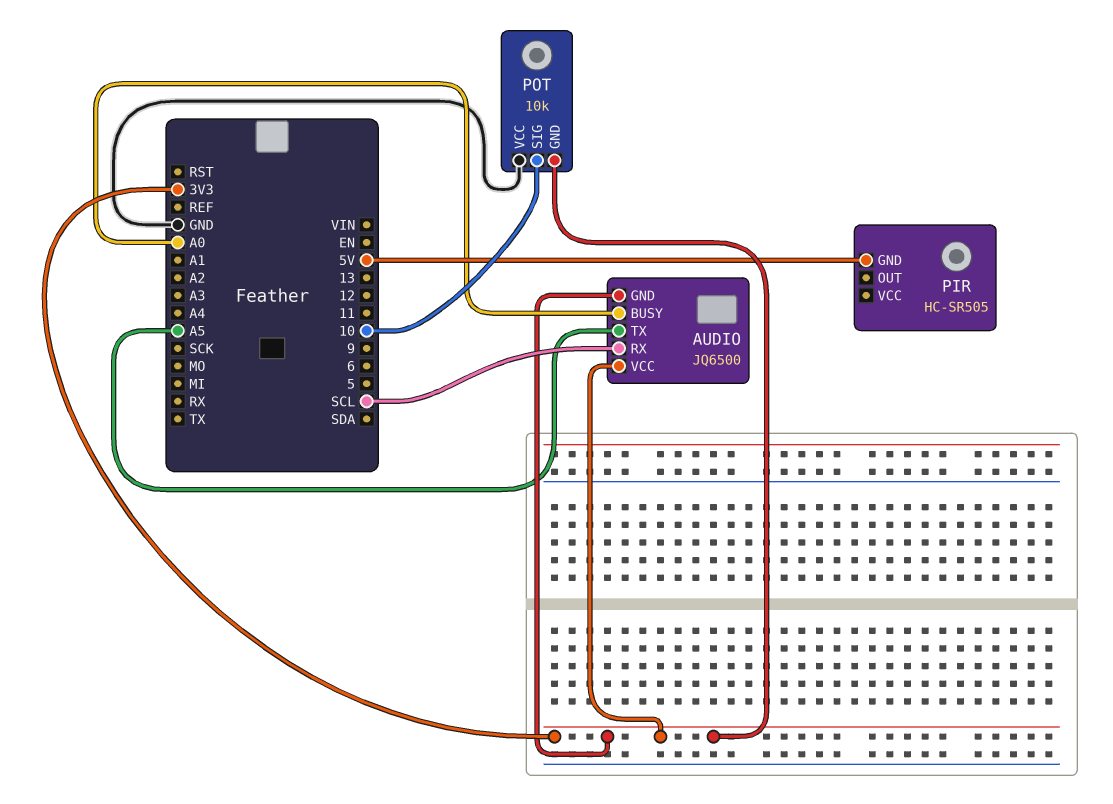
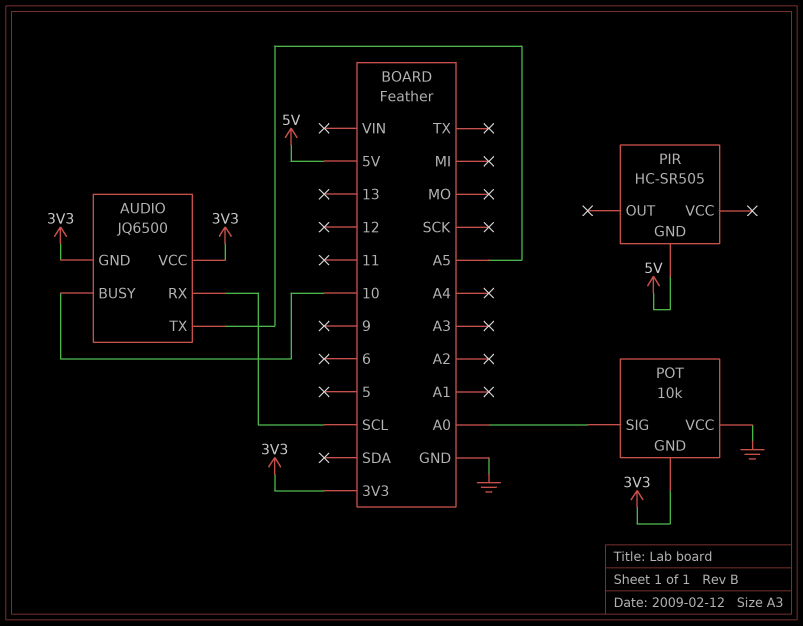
AUDIO pin BUSY: A0 -> 10
POT pin SIG: 10 -> A0

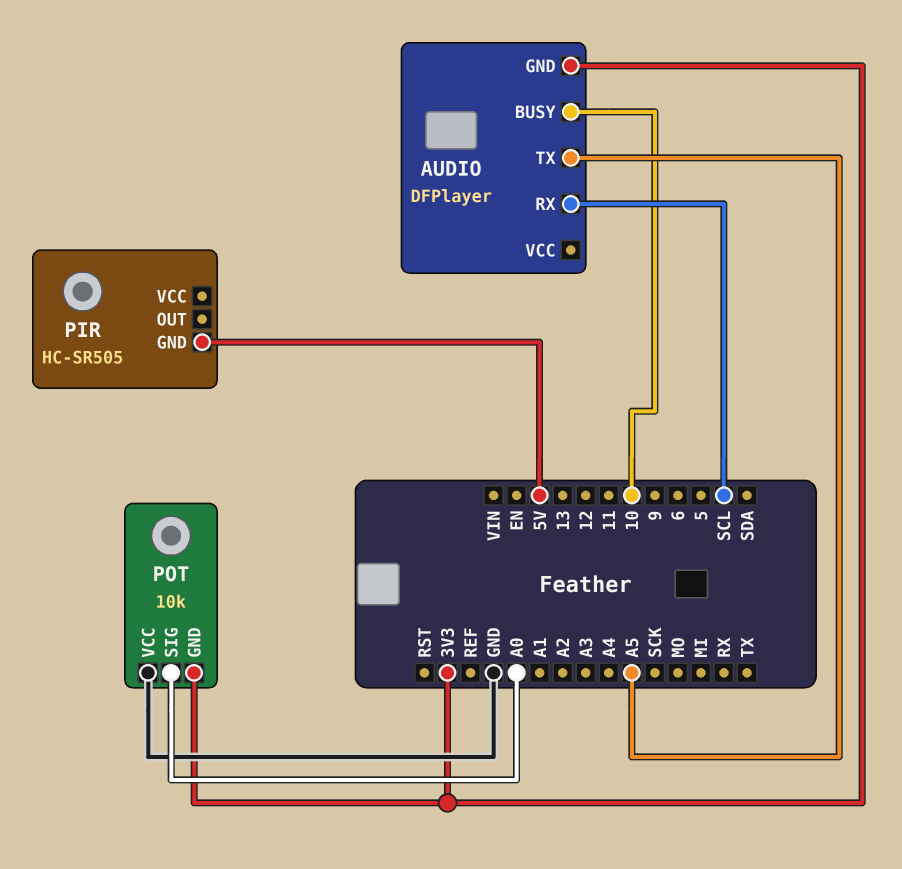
AUDIO: JQ6500 -> DFPlayer
AUDIO pin VCC: 3V3 -> none

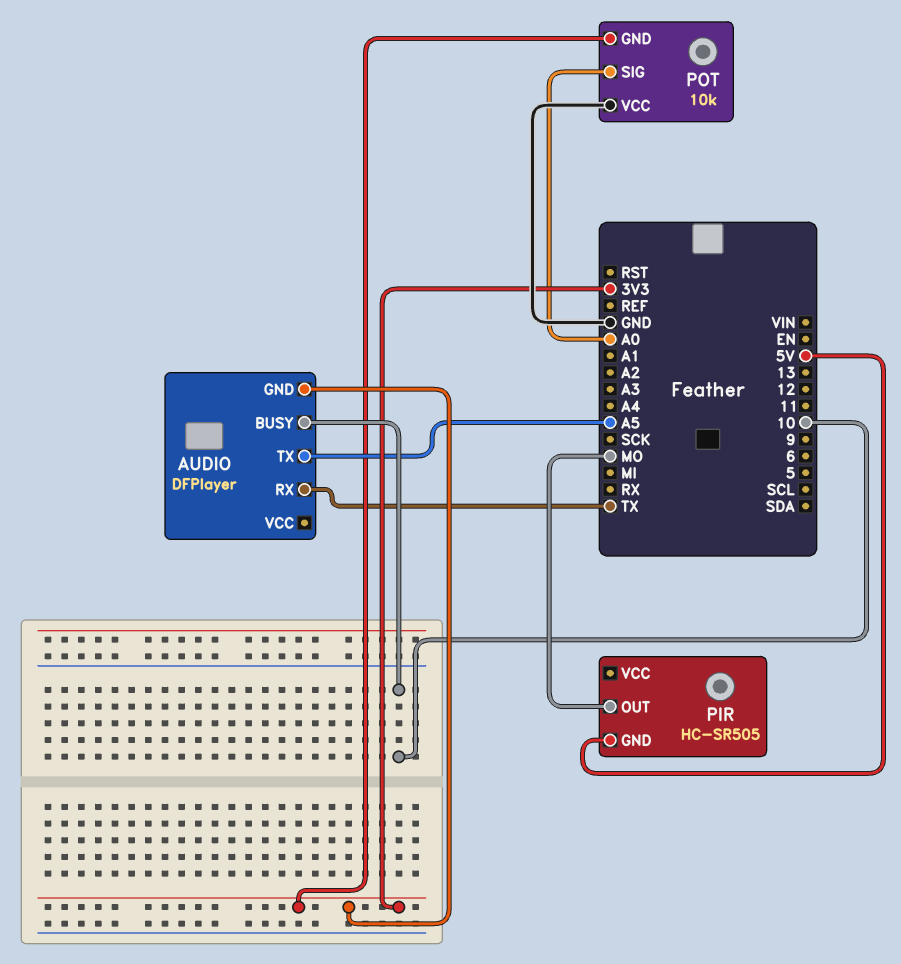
AUDIO pin RX: SCL -> TX
PIR pin OUT: none -> MO

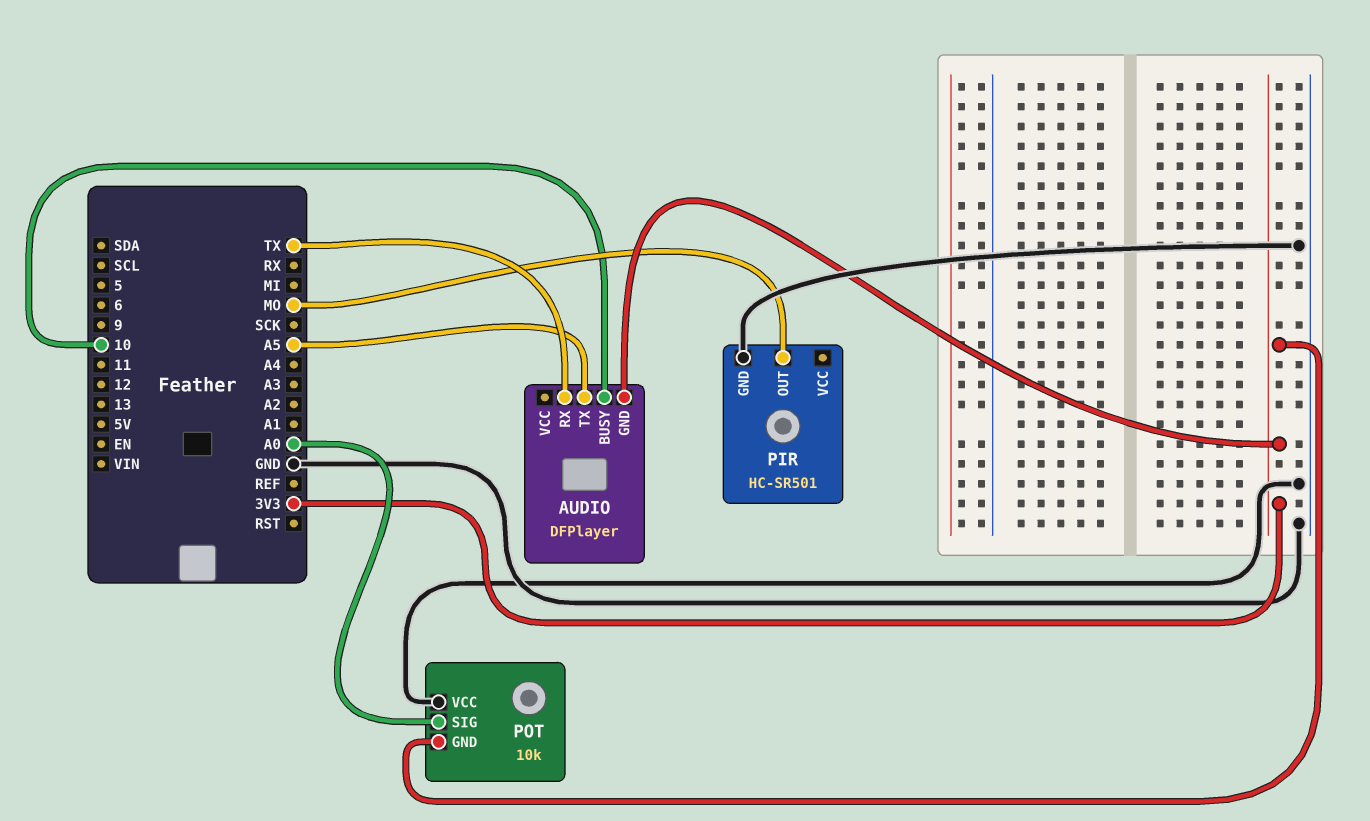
PIR: HC-SR505 -> HC-SR501
PIR pin GND: 5V -> GND

